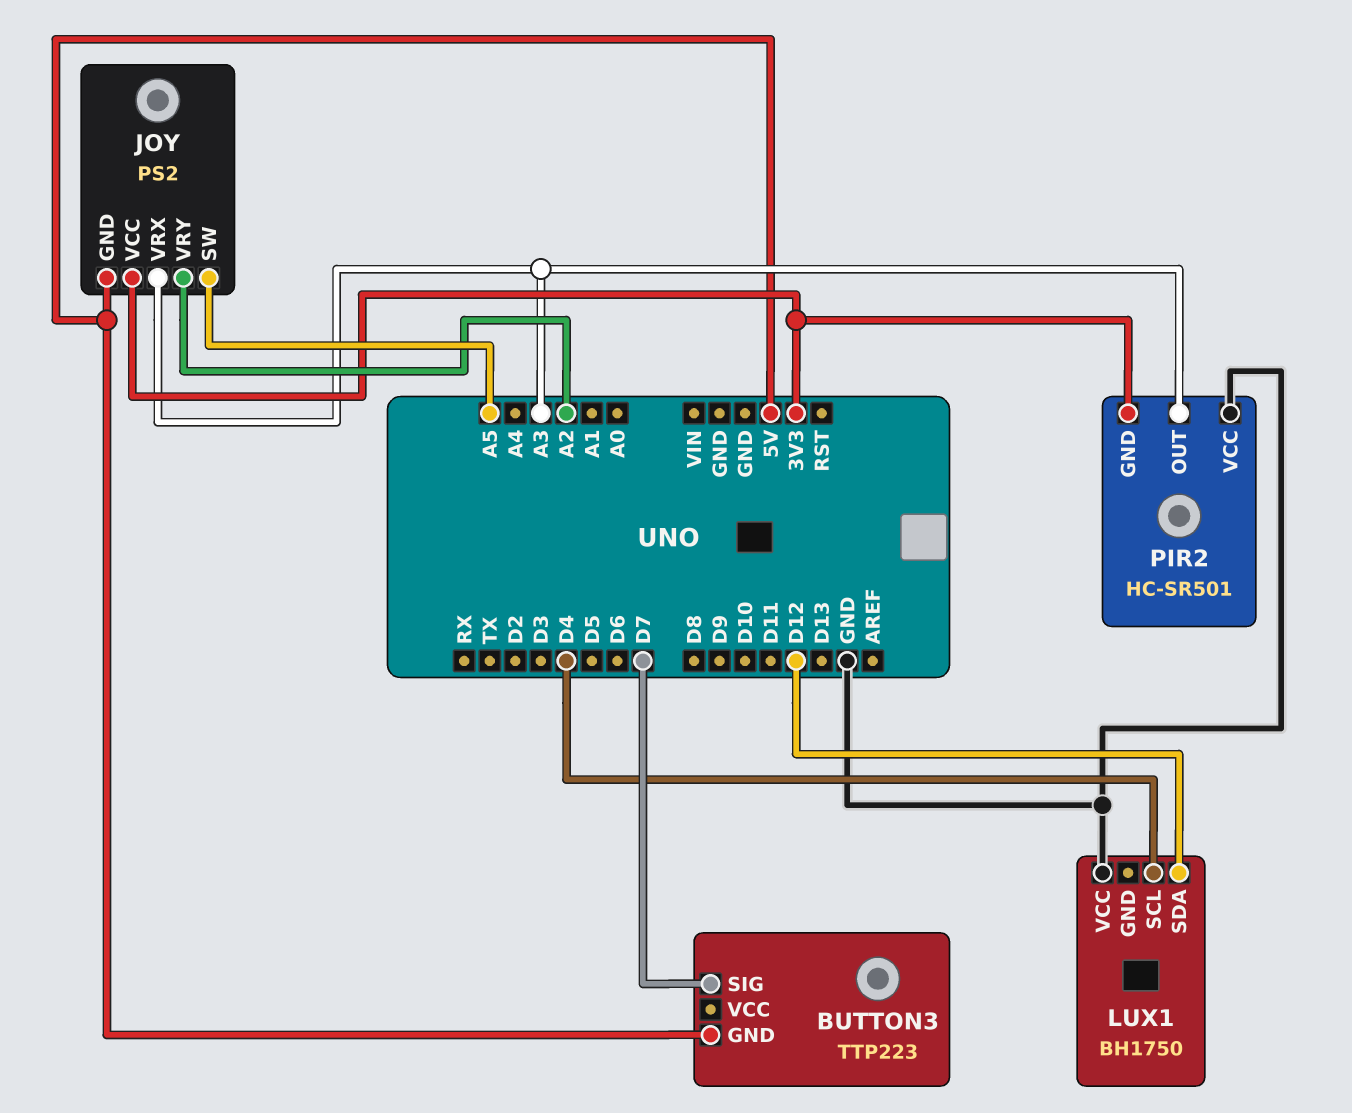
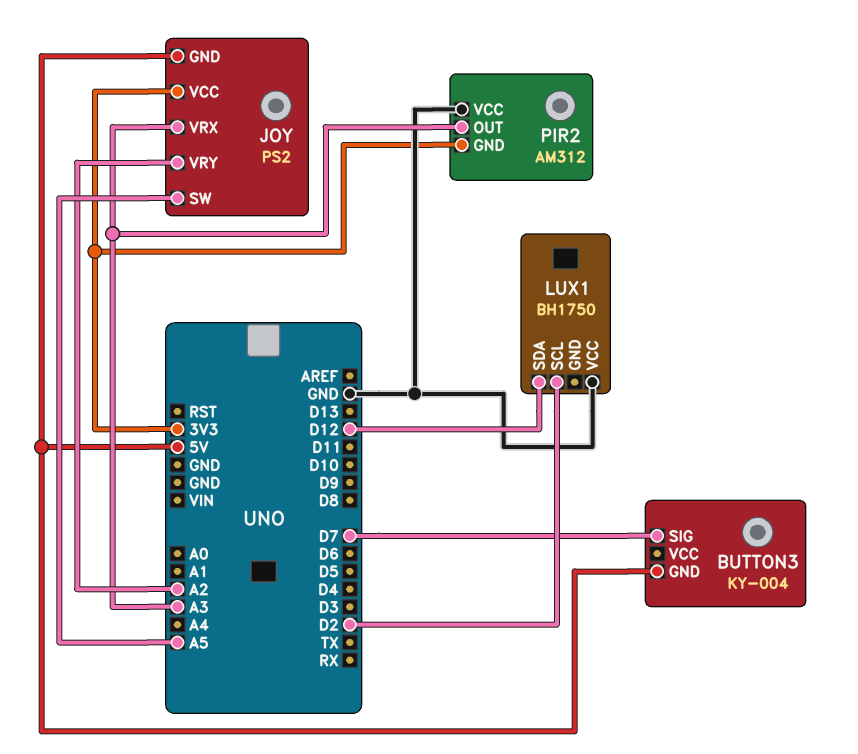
BUTTON3: TTP223 -> KY-004
LUX1 pin SCL: D4 -> D2
PIR2: HC-SR501 -> AM312

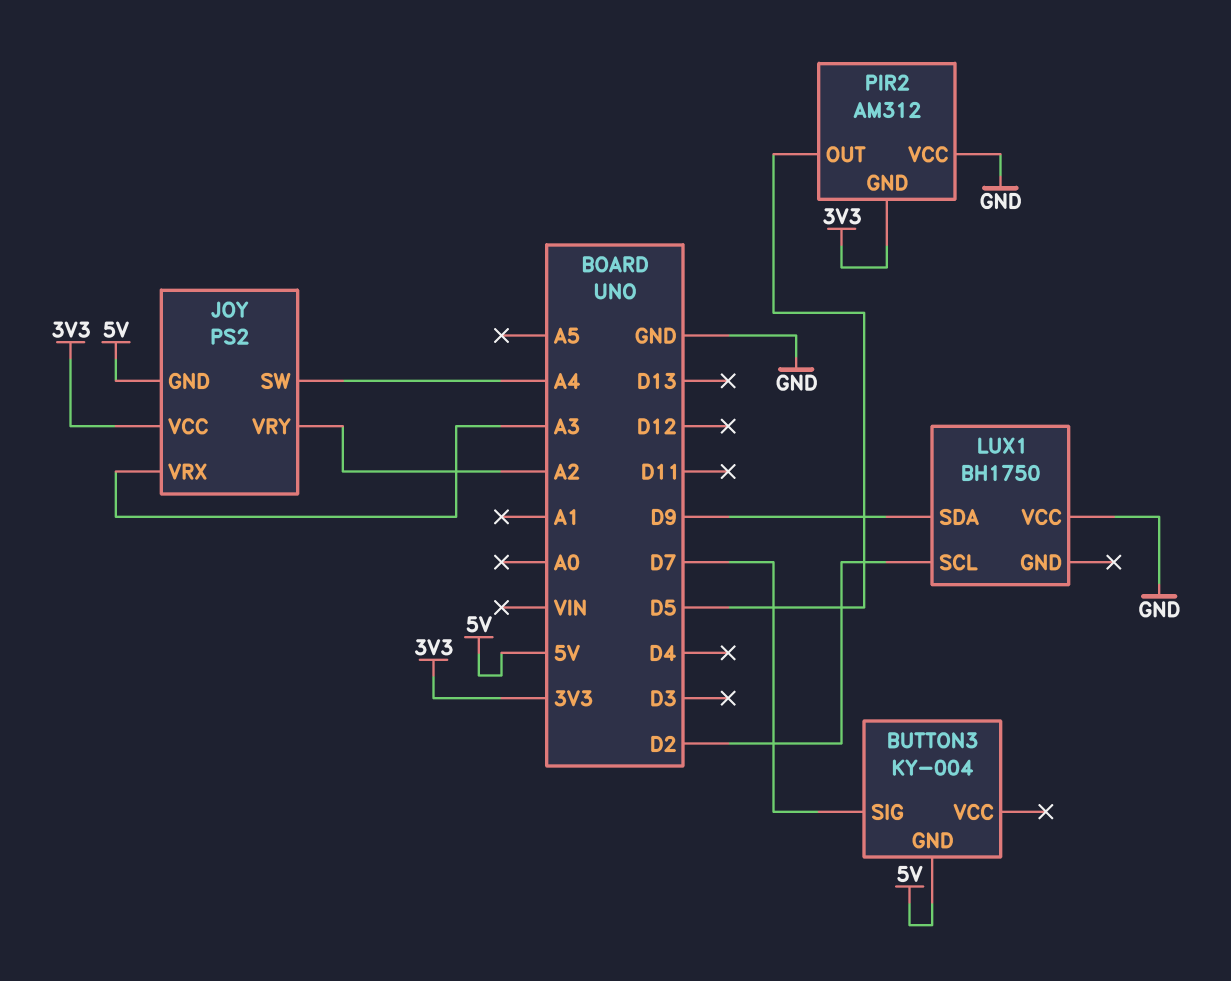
JOY pin SW: A5 -> A4
LUX1 pin SDA: D12 -> D9
PIR2 pin OUT: A3 -> D5

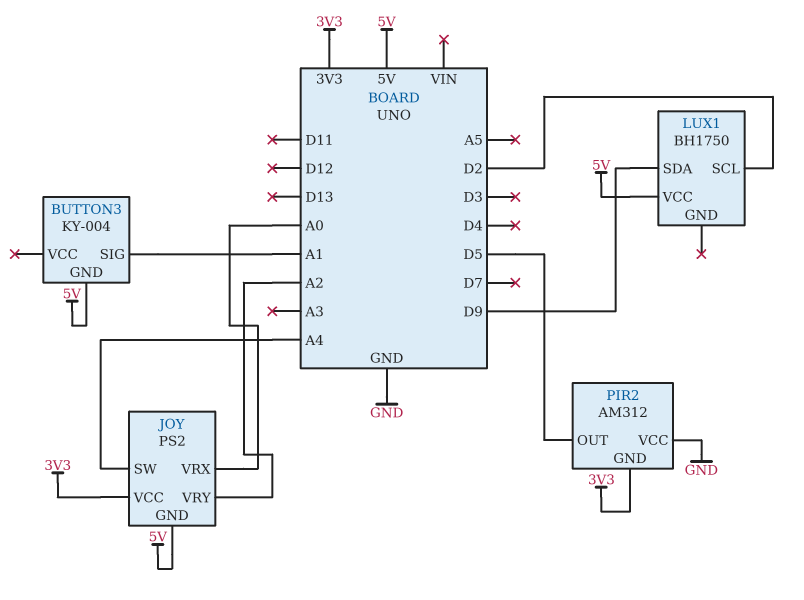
BUTTON3 pin SIG: D7 -> A1
JOY pin VRX: A3 -> A0
LUX1 pin VCC: GND -> 5V

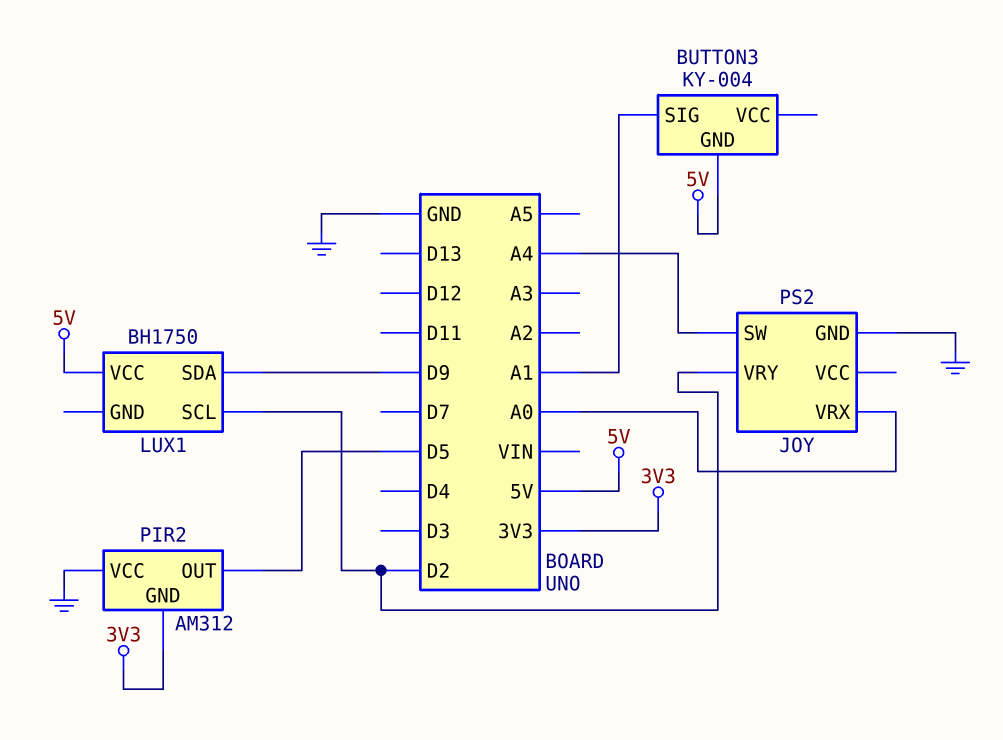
JOY pin GND: 5V -> GND
JOY pin VCC: 3V3 -> none
JOY pin VRY: A2 -> D2

